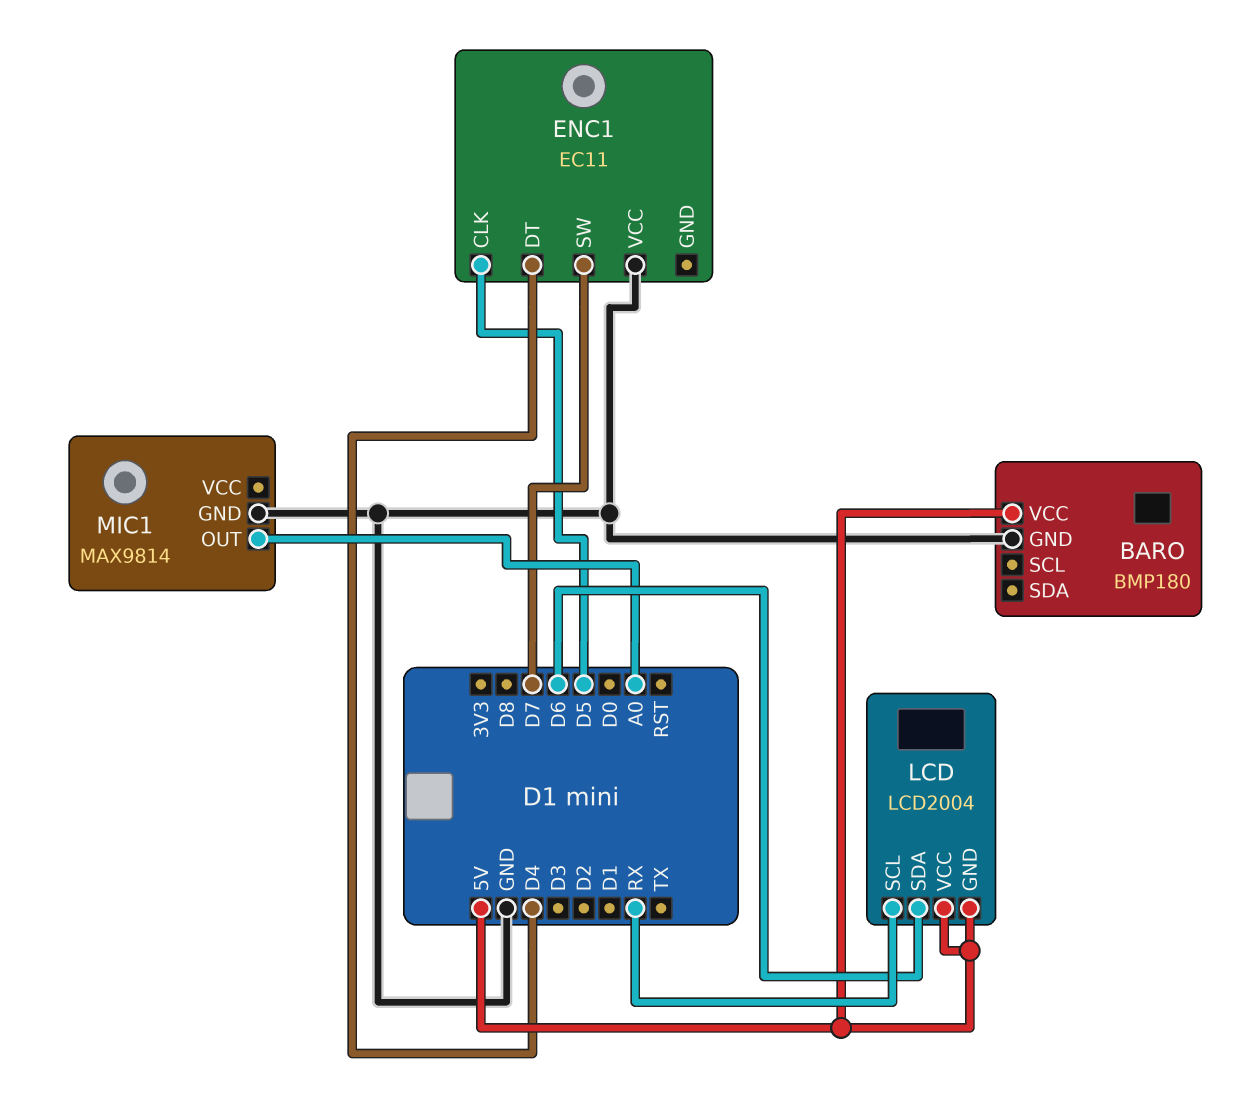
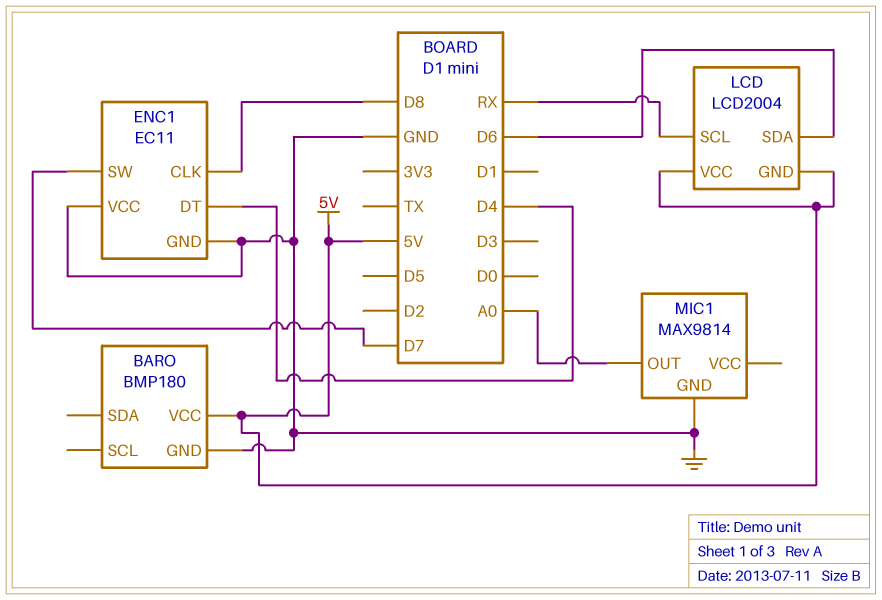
ENC1 pin CLK: D5 -> D8
ENC1 pin GND: none -> GND

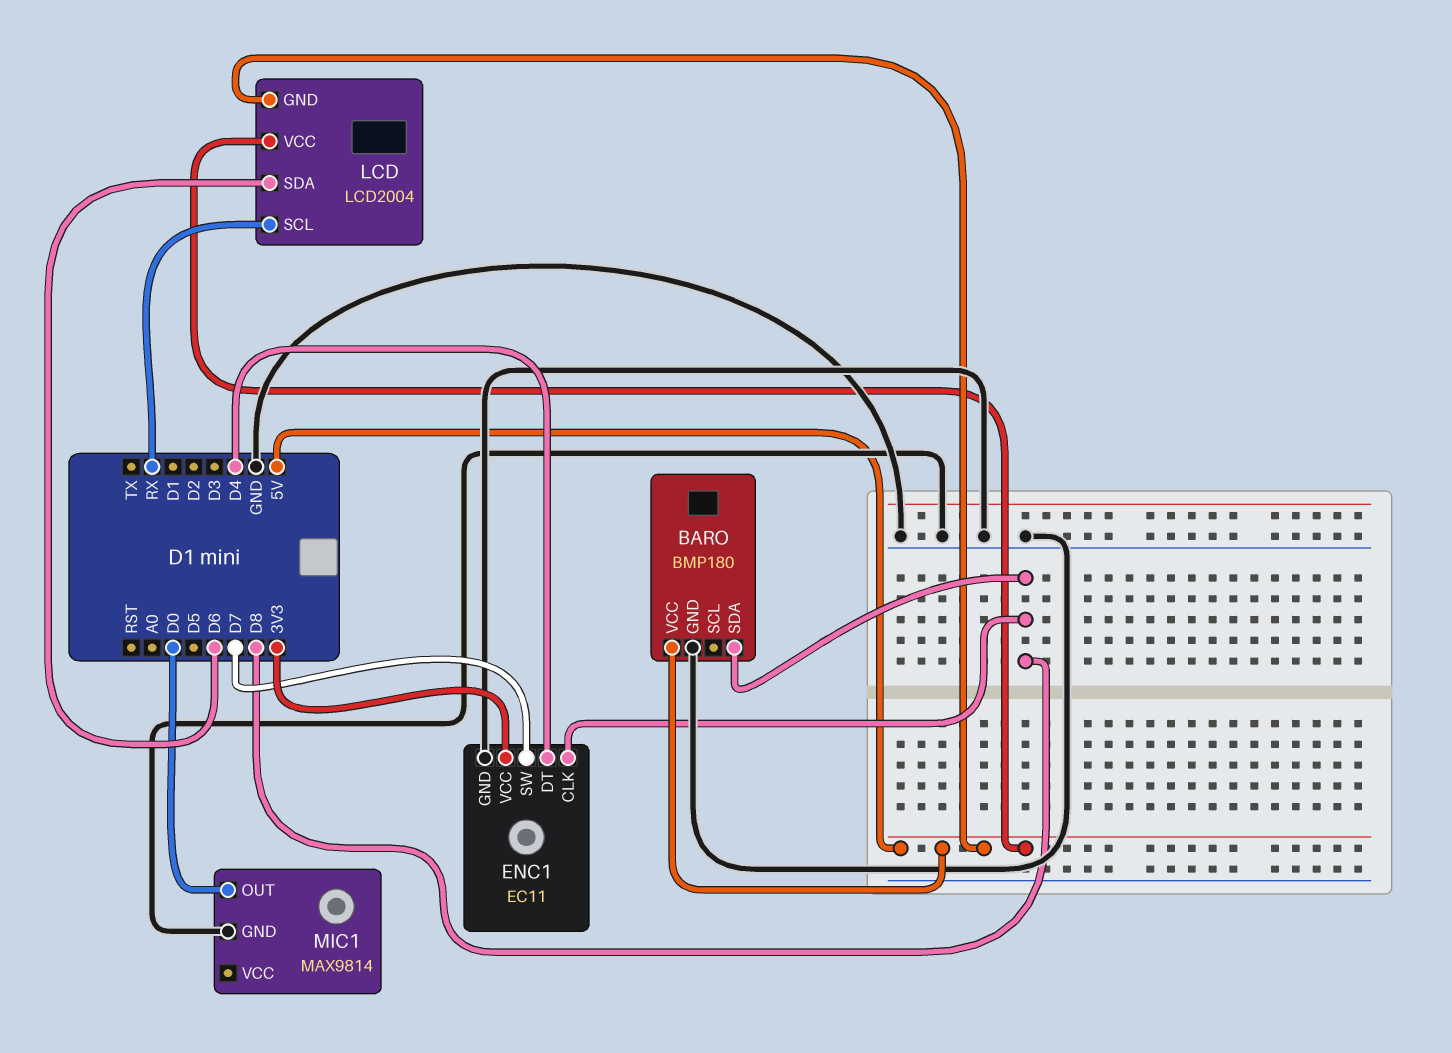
BARO pin SDA: none -> D8
ENC1 pin VCC: GND -> 3V3
MIC1 pin OUT: A0 -> D0

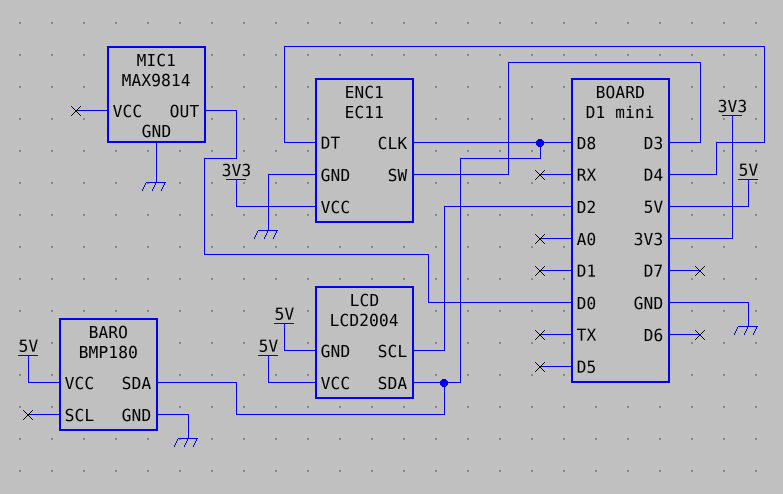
ENC1 pin SW: D7 -> D3
LCD pin SCL: RX -> D2
LCD pin SDA: D6 -> D8

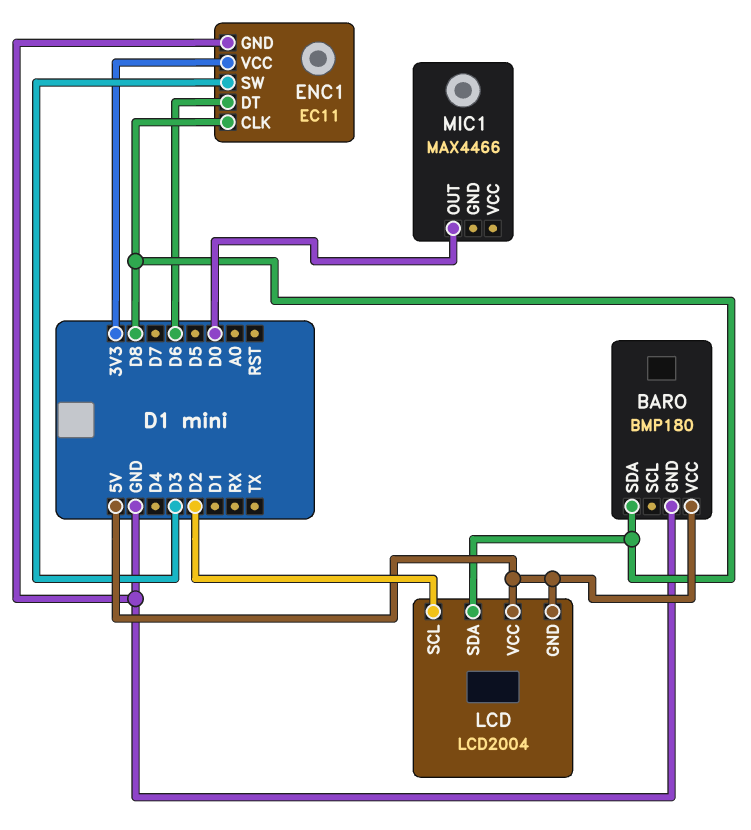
ENC1 pin DT: D4 -> D6
MIC1: MAX9814 -> MAX4466
MIC1 pin GND: GND -> none

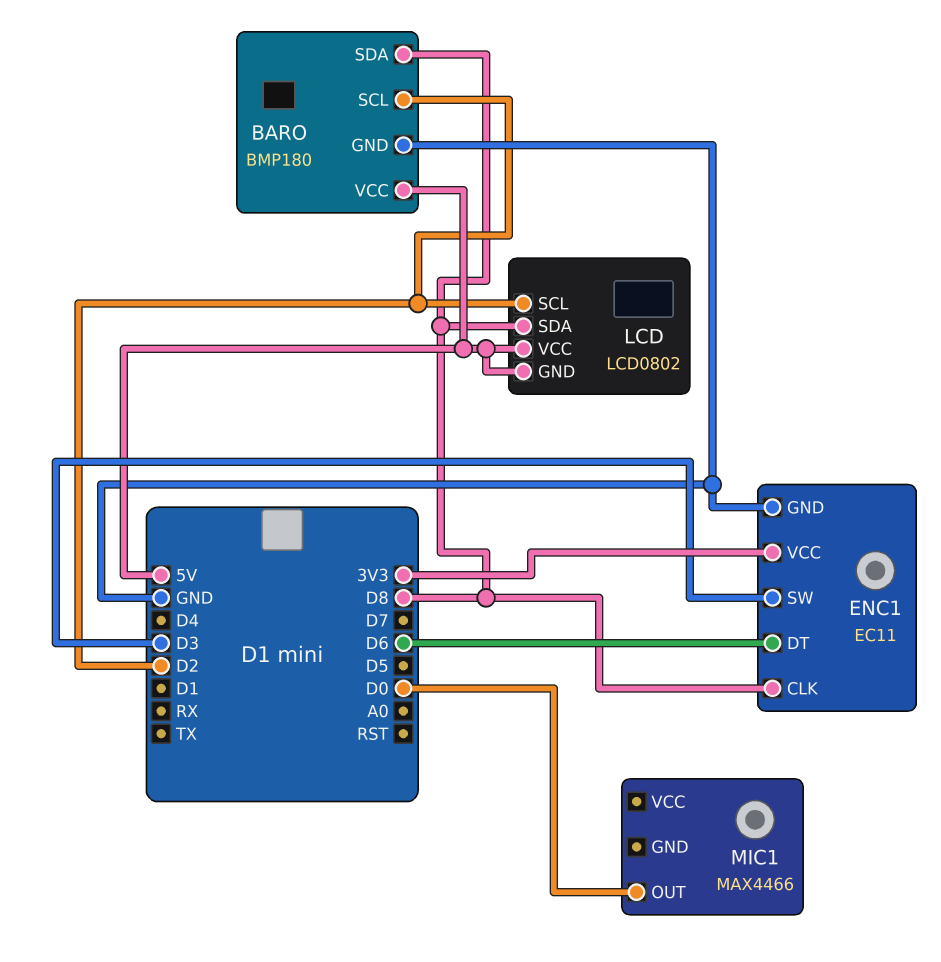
BARO pin SCL: none -> D2
LCD: LCD2004 -> LCD0802

